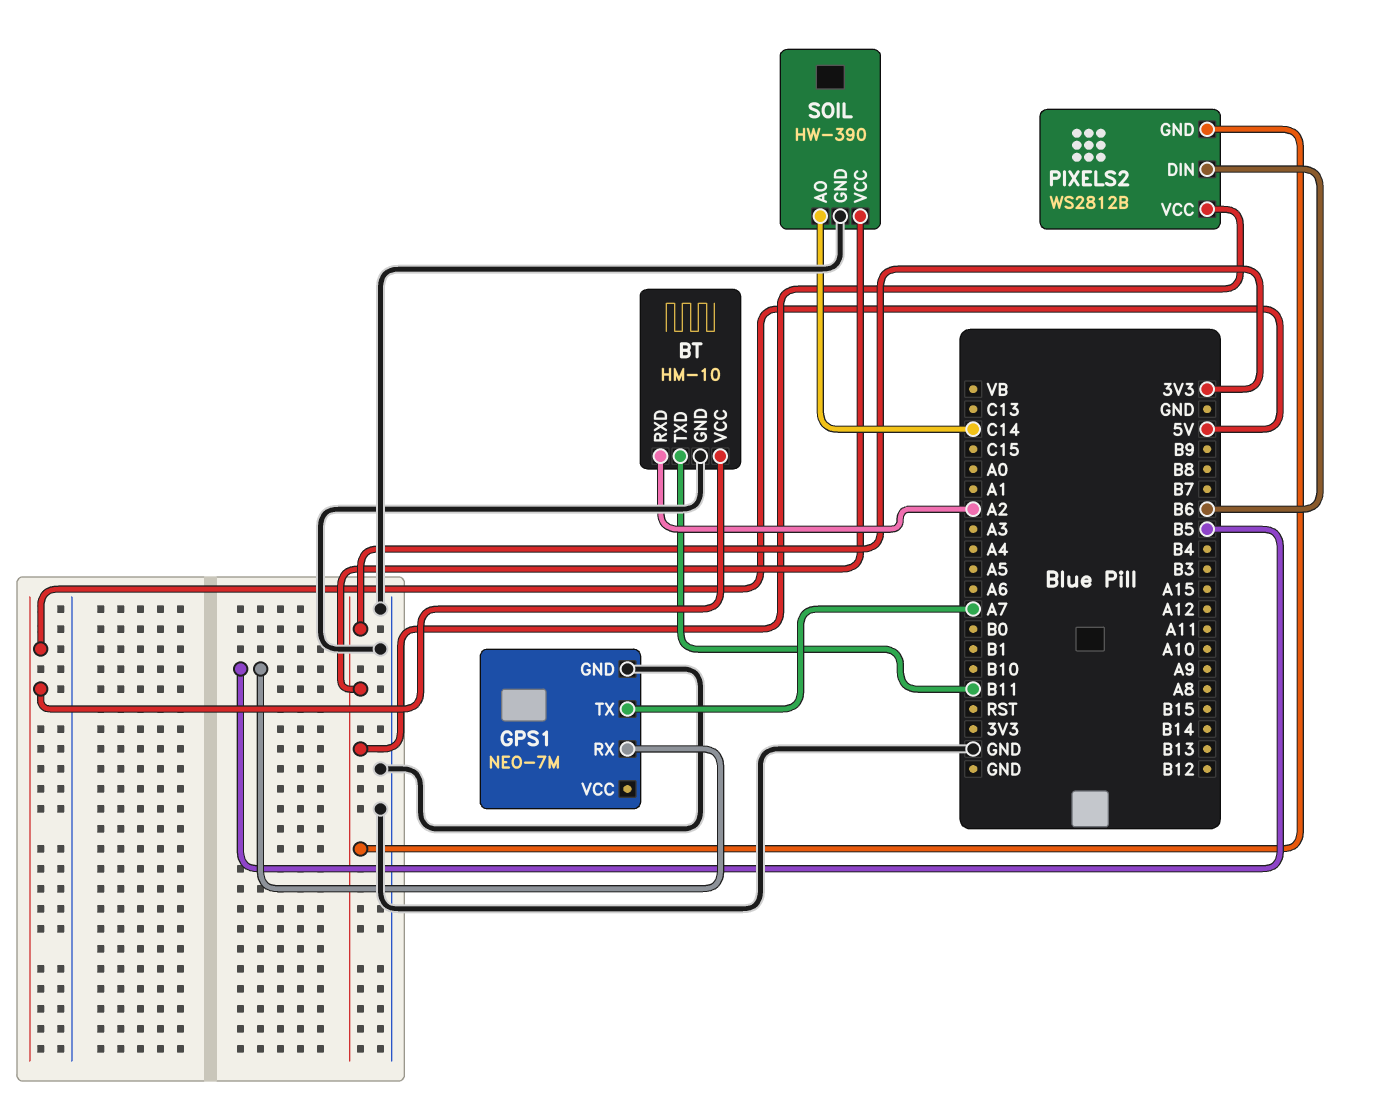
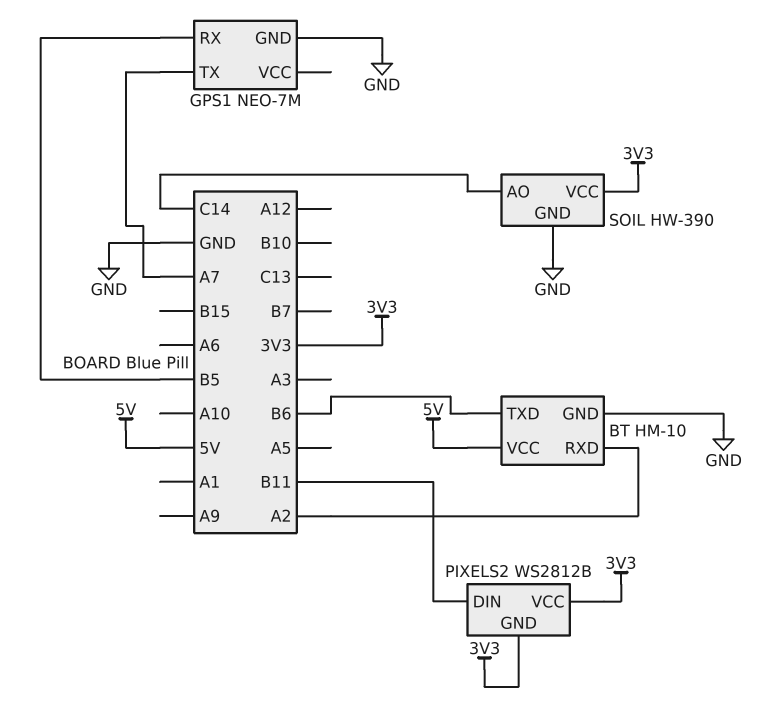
BT pin TXD: B11 -> B6
PIXELS2 pin DIN: B6 -> B11

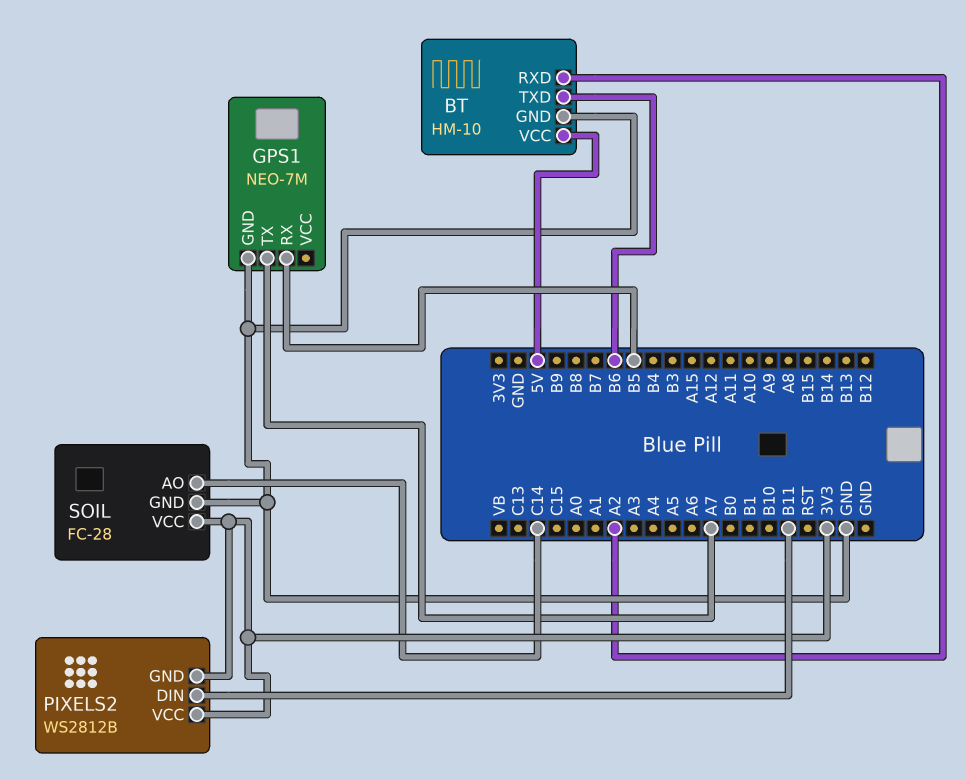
SOIL: HW-390 -> FC-28

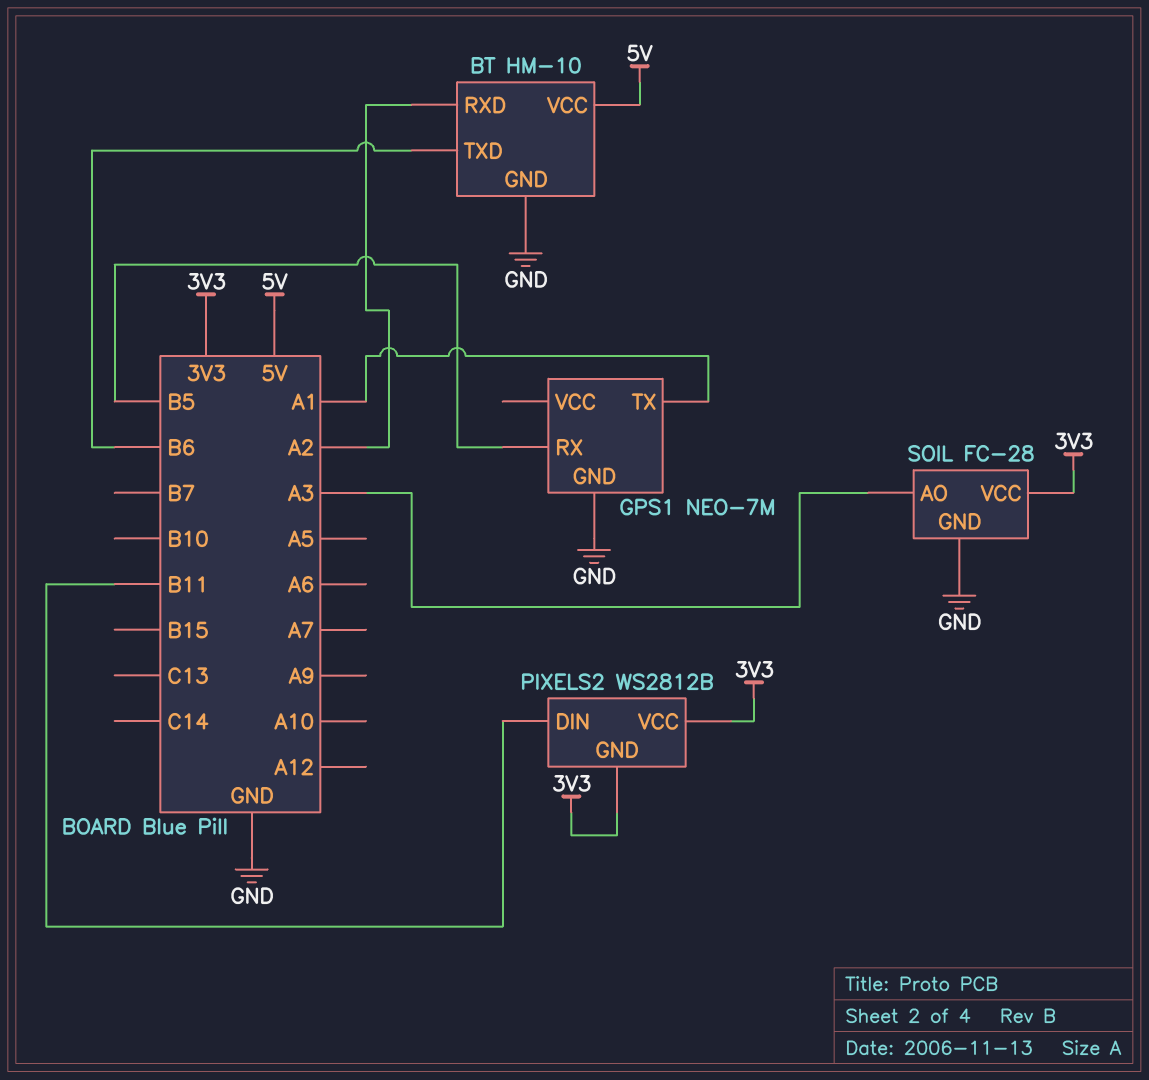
GPS1 pin TX: A7 -> A1
SOIL pin AO: C14 -> A3

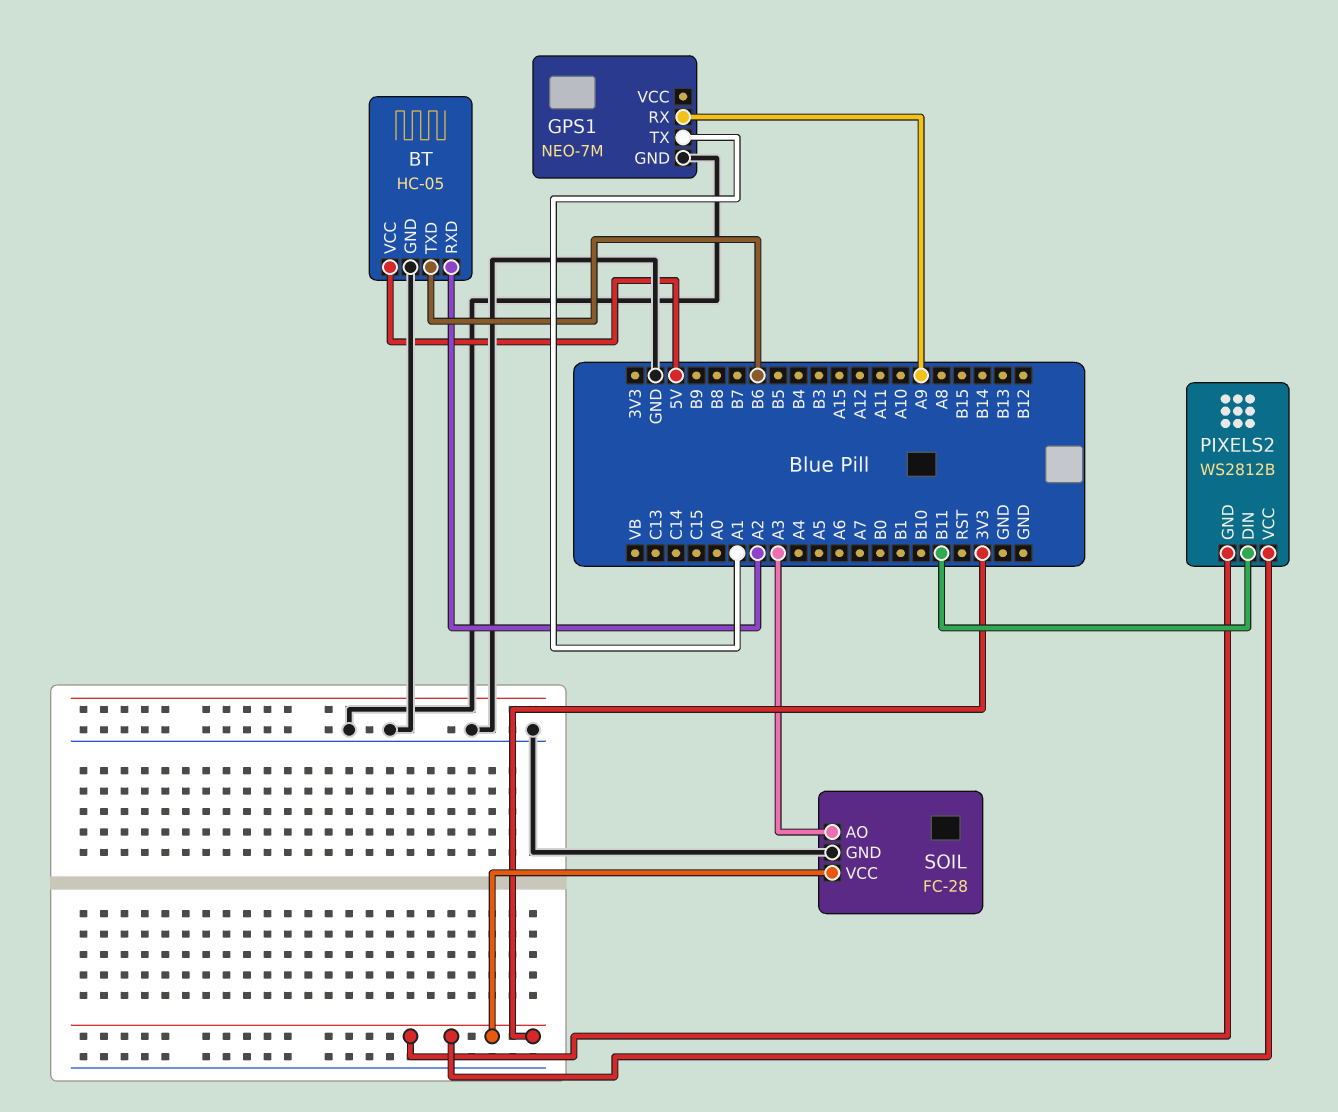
BT: HM-10 -> HC-05
GPS1 pin RX: B5 -> A9

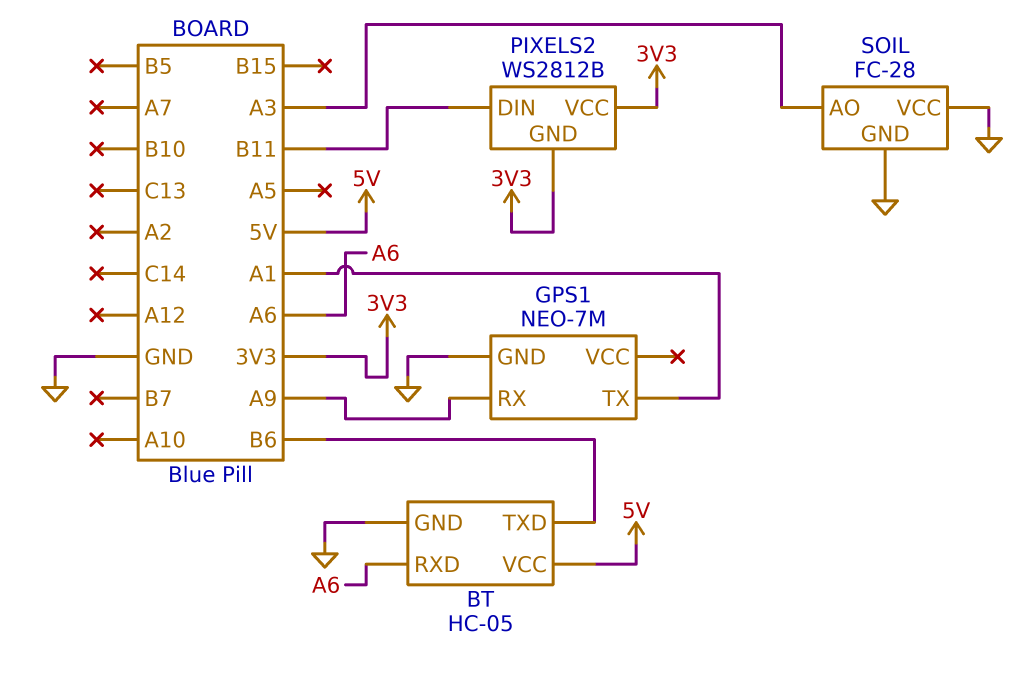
BT pin RXD: A2 -> A6
SOIL pin VCC: 3V3 -> GND

